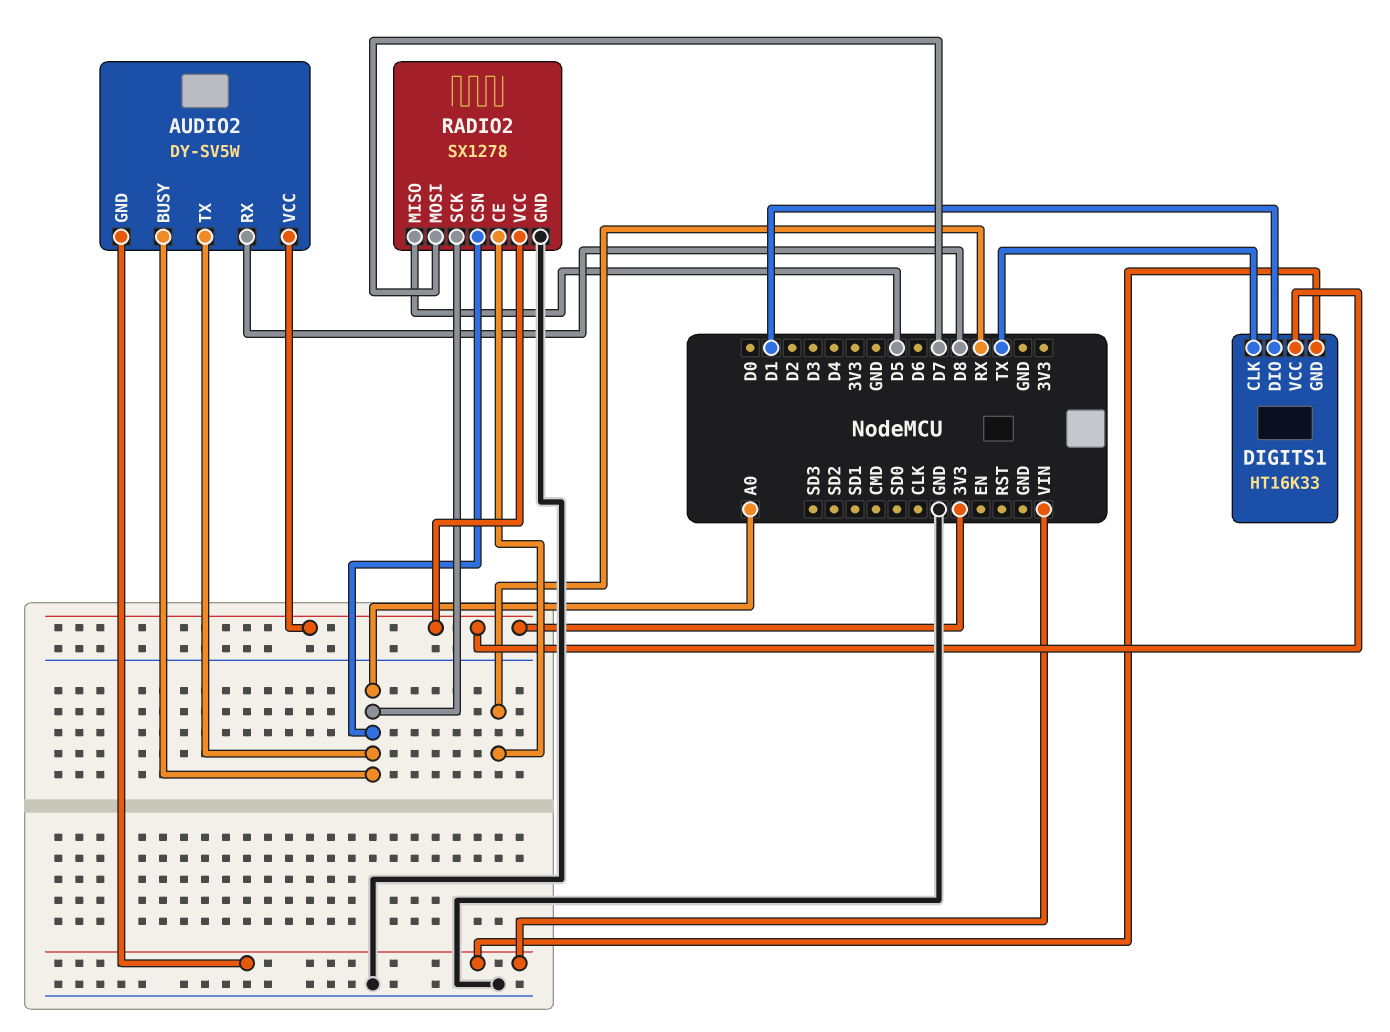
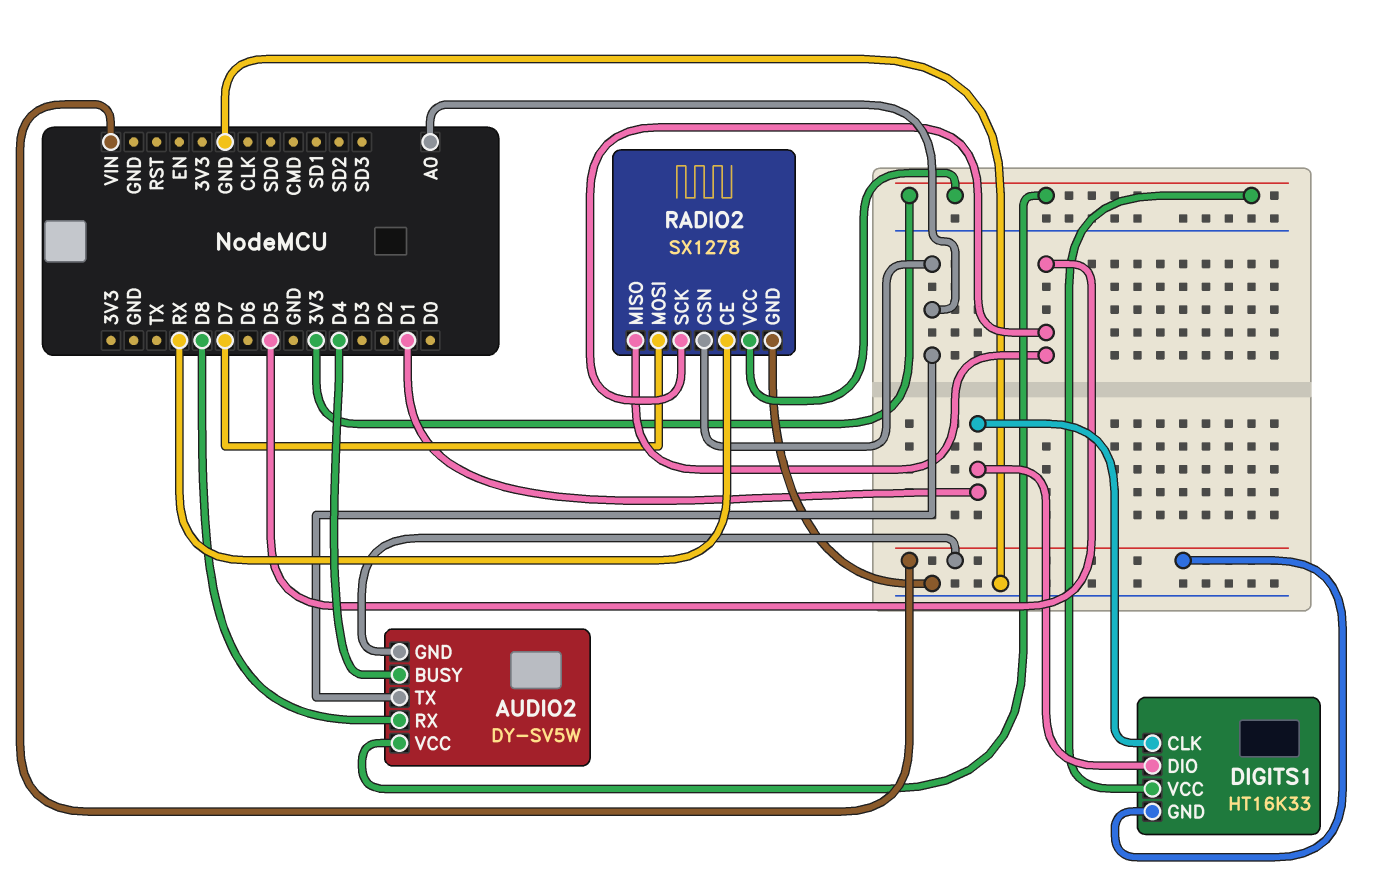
AUDIO2 pin BUSY: A0 -> D4
DIGITS1 pin CLK: TX -> D1
RADIO2 pin SCK: A0 -> D5

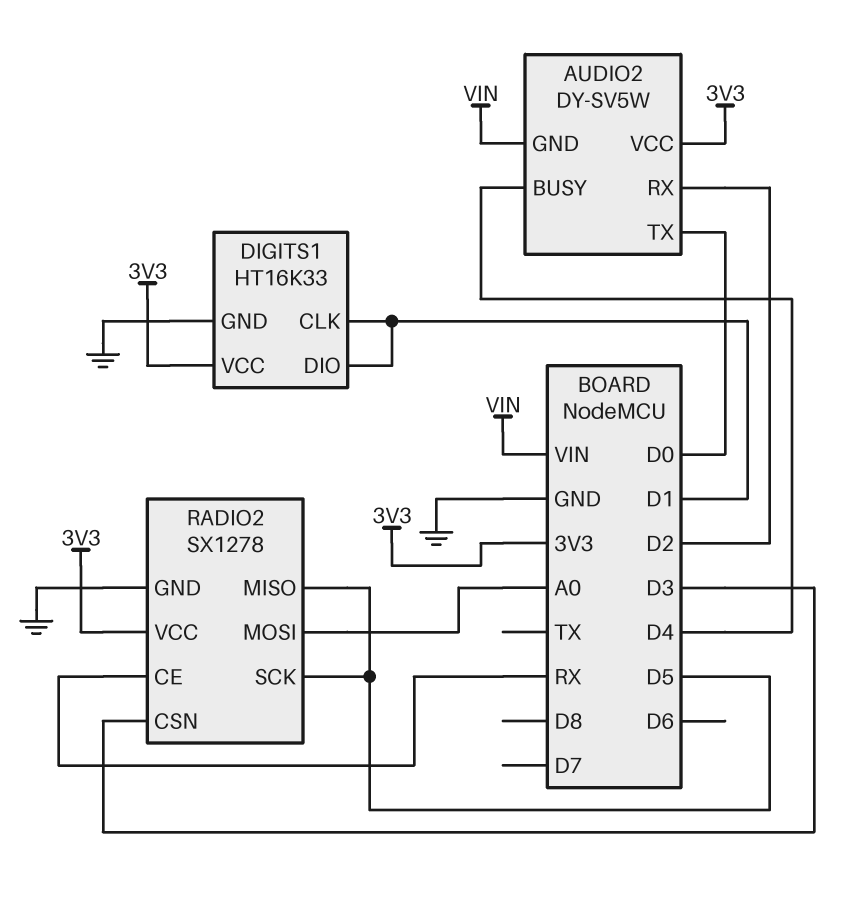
AUDIO2 pin RX: D8 -> D2
AUDIO2 pin TX: A0 -> D0
DIGITS1 pin GND: VIN -> GND
RADIO2 pin CSN: A0 -> D3
RADIO2 pin MOSI: D7 -> A0

